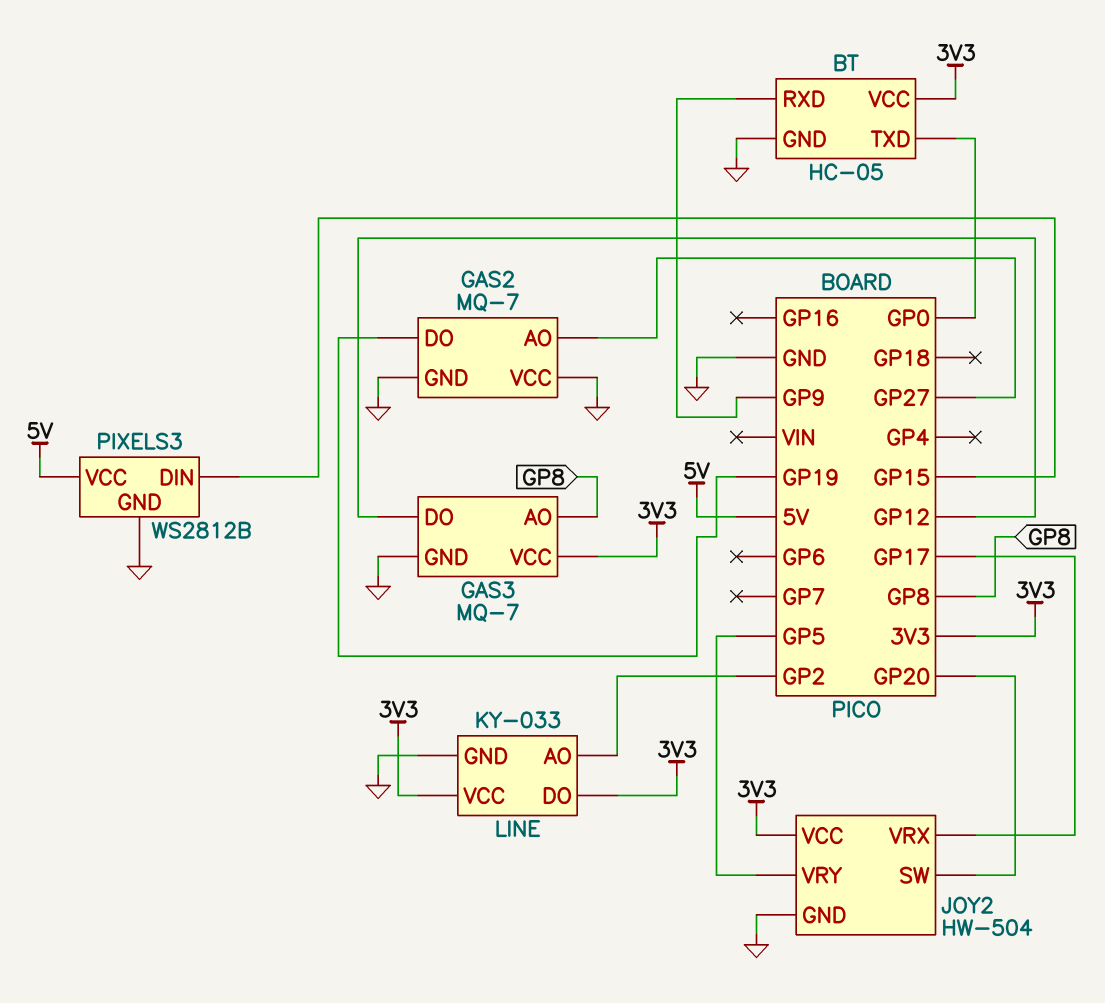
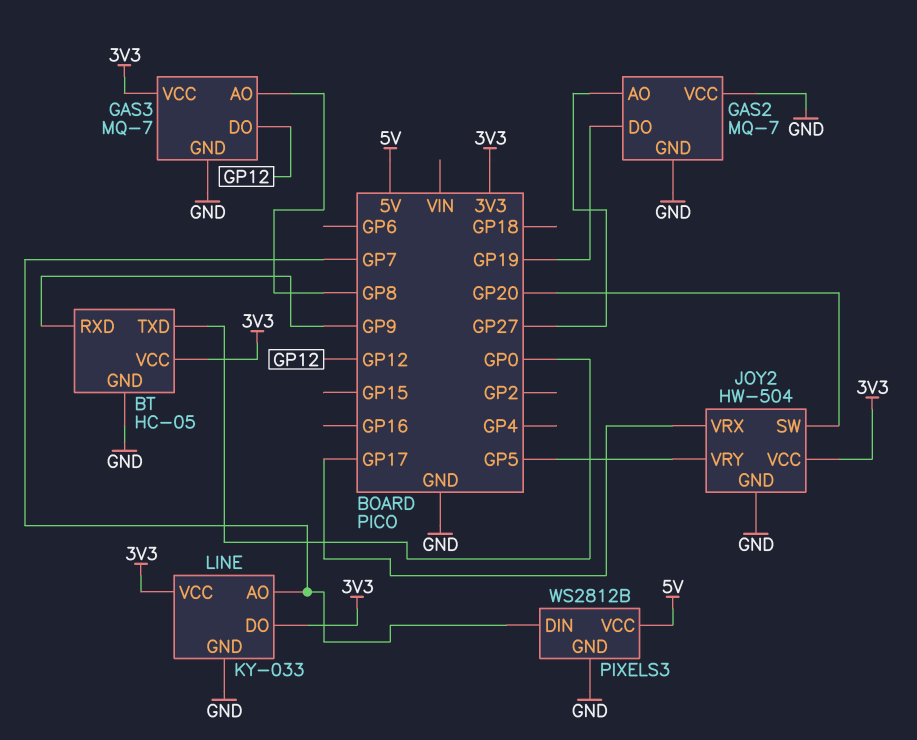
LINE pin AO: GP2 -> GP7
PIXELS3 pin DIN: GP15 -> GP7

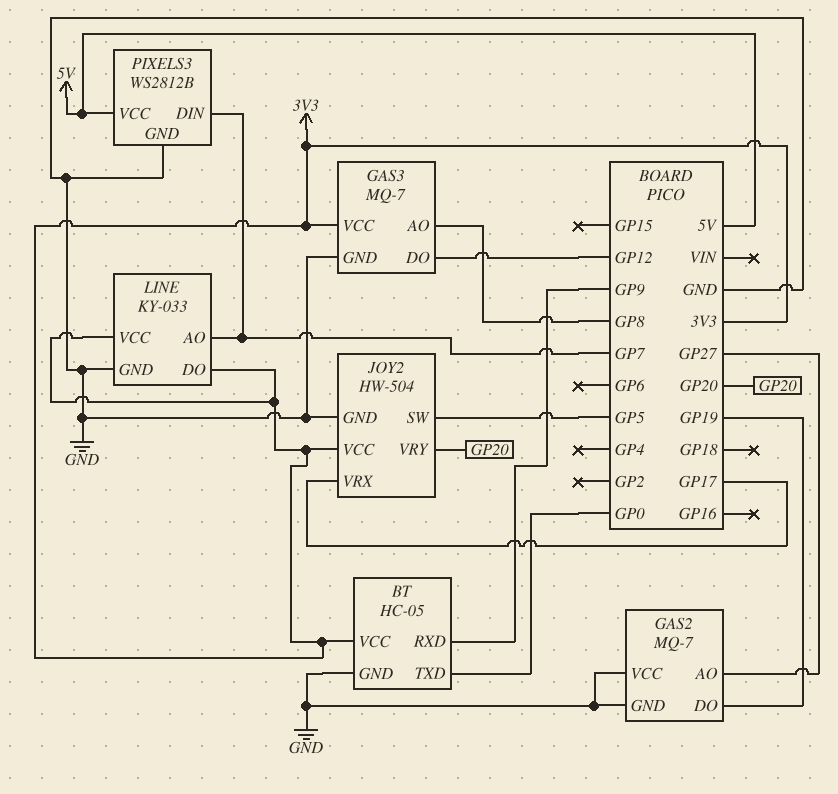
JOY2 pin SW: GP20 -> GP5
JOY2 pin VRY: GP5 -> GP20

